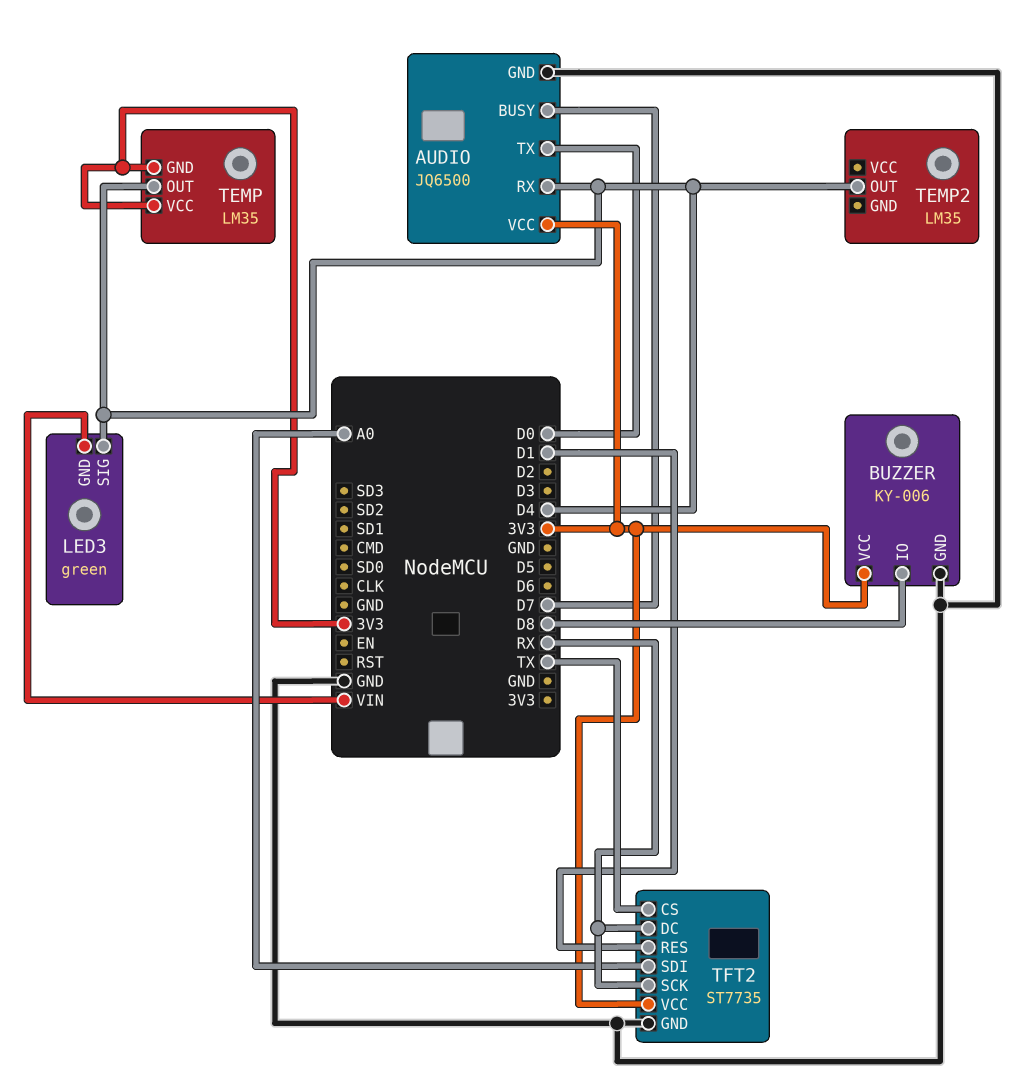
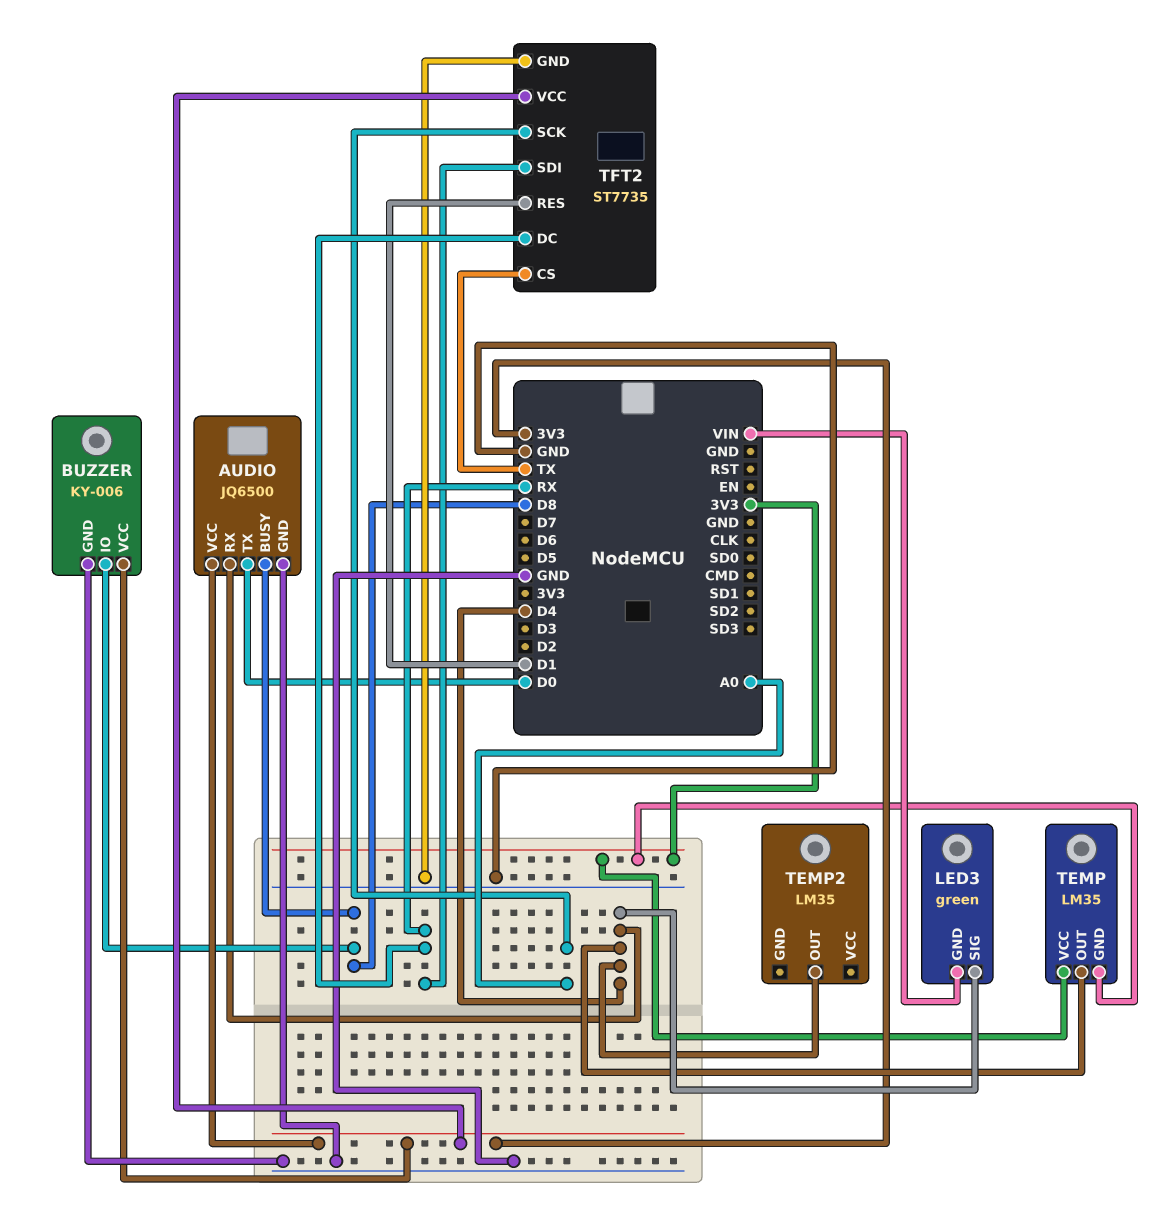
AUDIO pin BUSY: D7 -> D8
TFT2 pin SCK: RX -> A0
TFT2 pin SDI: A0 -> RX

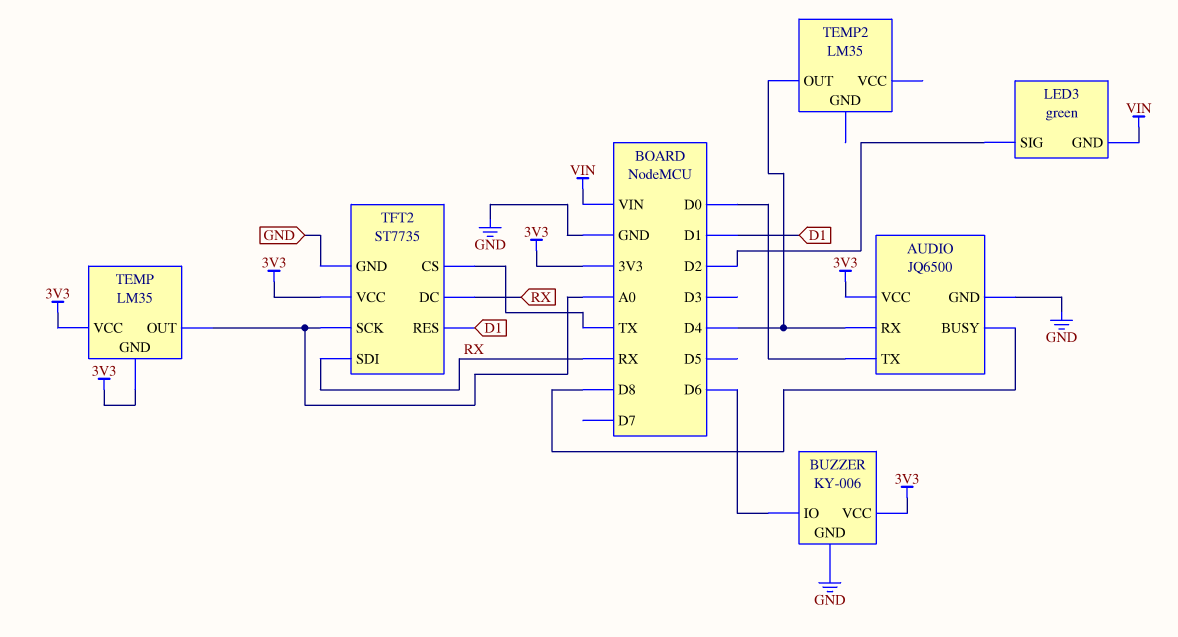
BUZZER pin IO: D8 -> D6
LED3 pin SIG: D4 -> D2
TEMP pin OUT: D4 -> A0

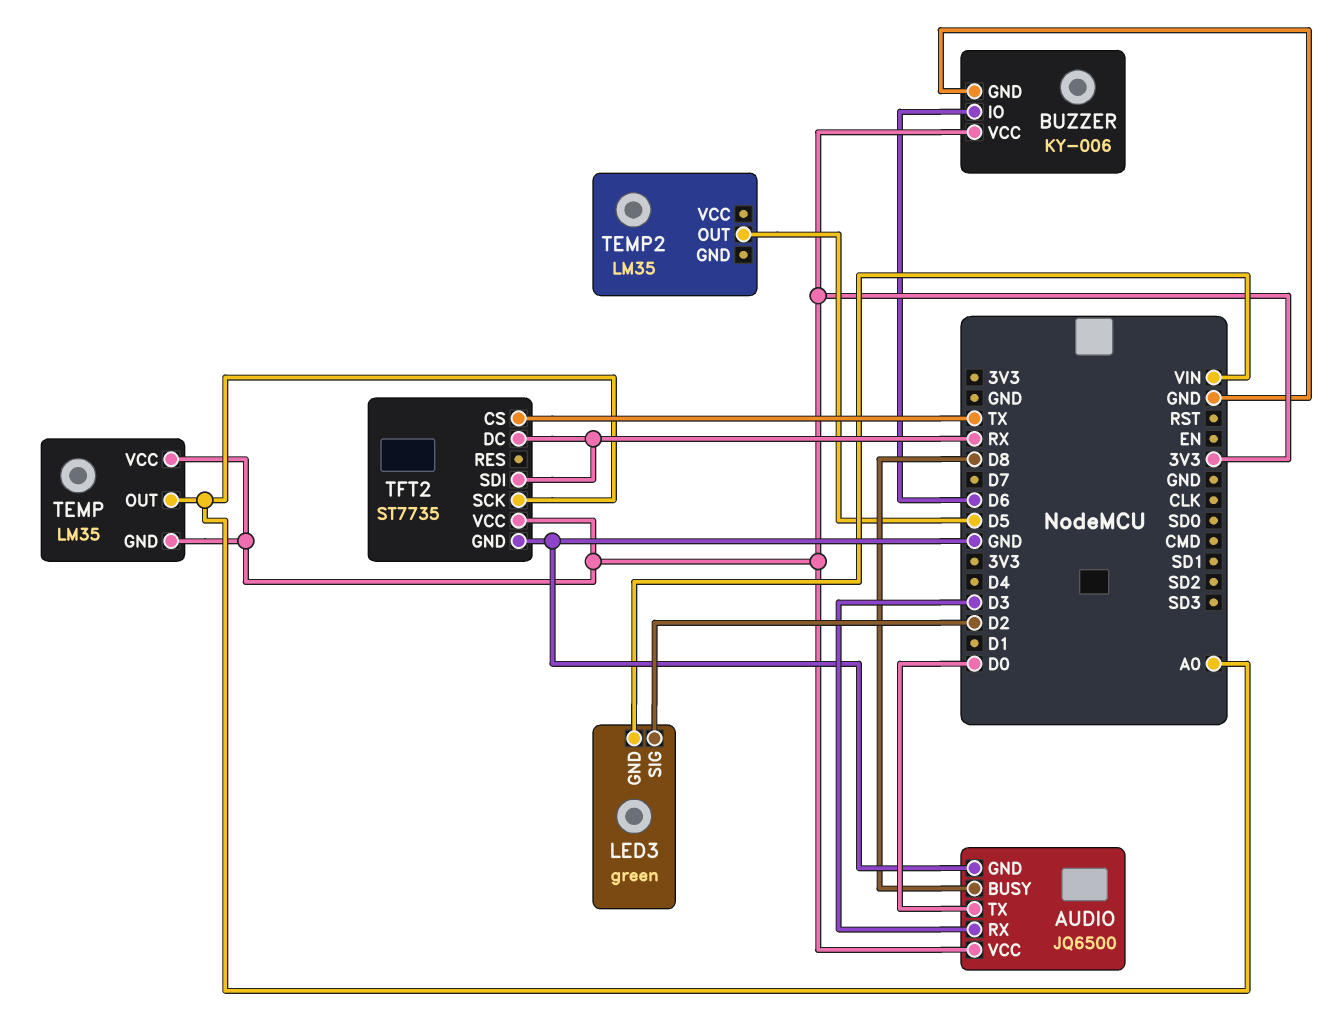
AUDIO pin RX: D4 -> D3
TEMP2 pin OUT: D4 -> D5
TFT2 pin RES: D1 -> none

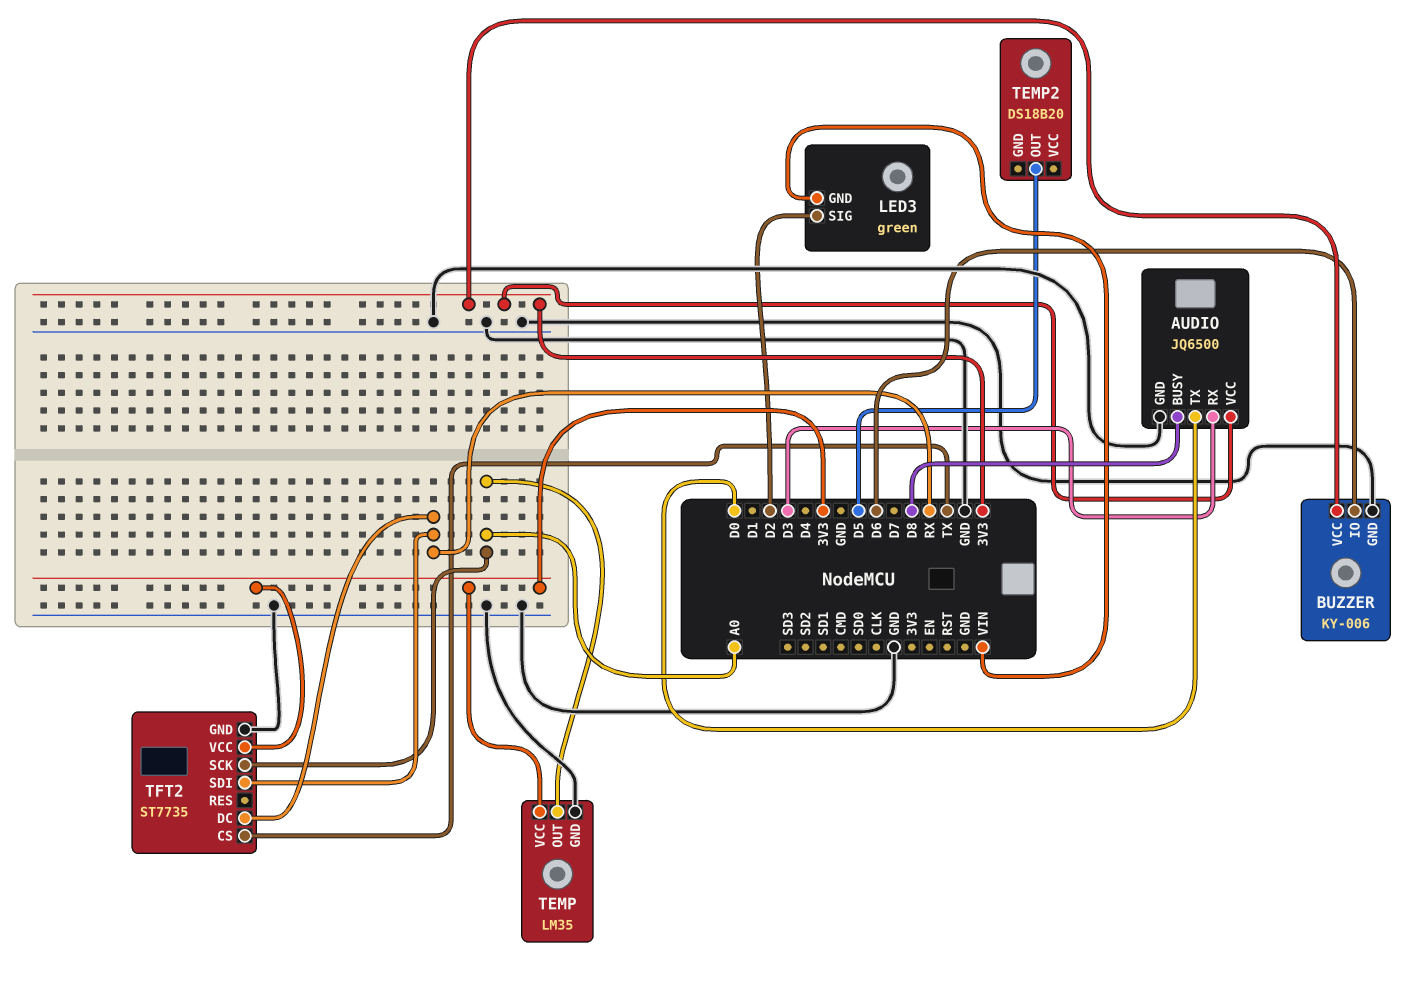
TEMP pin GND: 3V3 -> GND
TEMP2: LM35 -> DS18B20

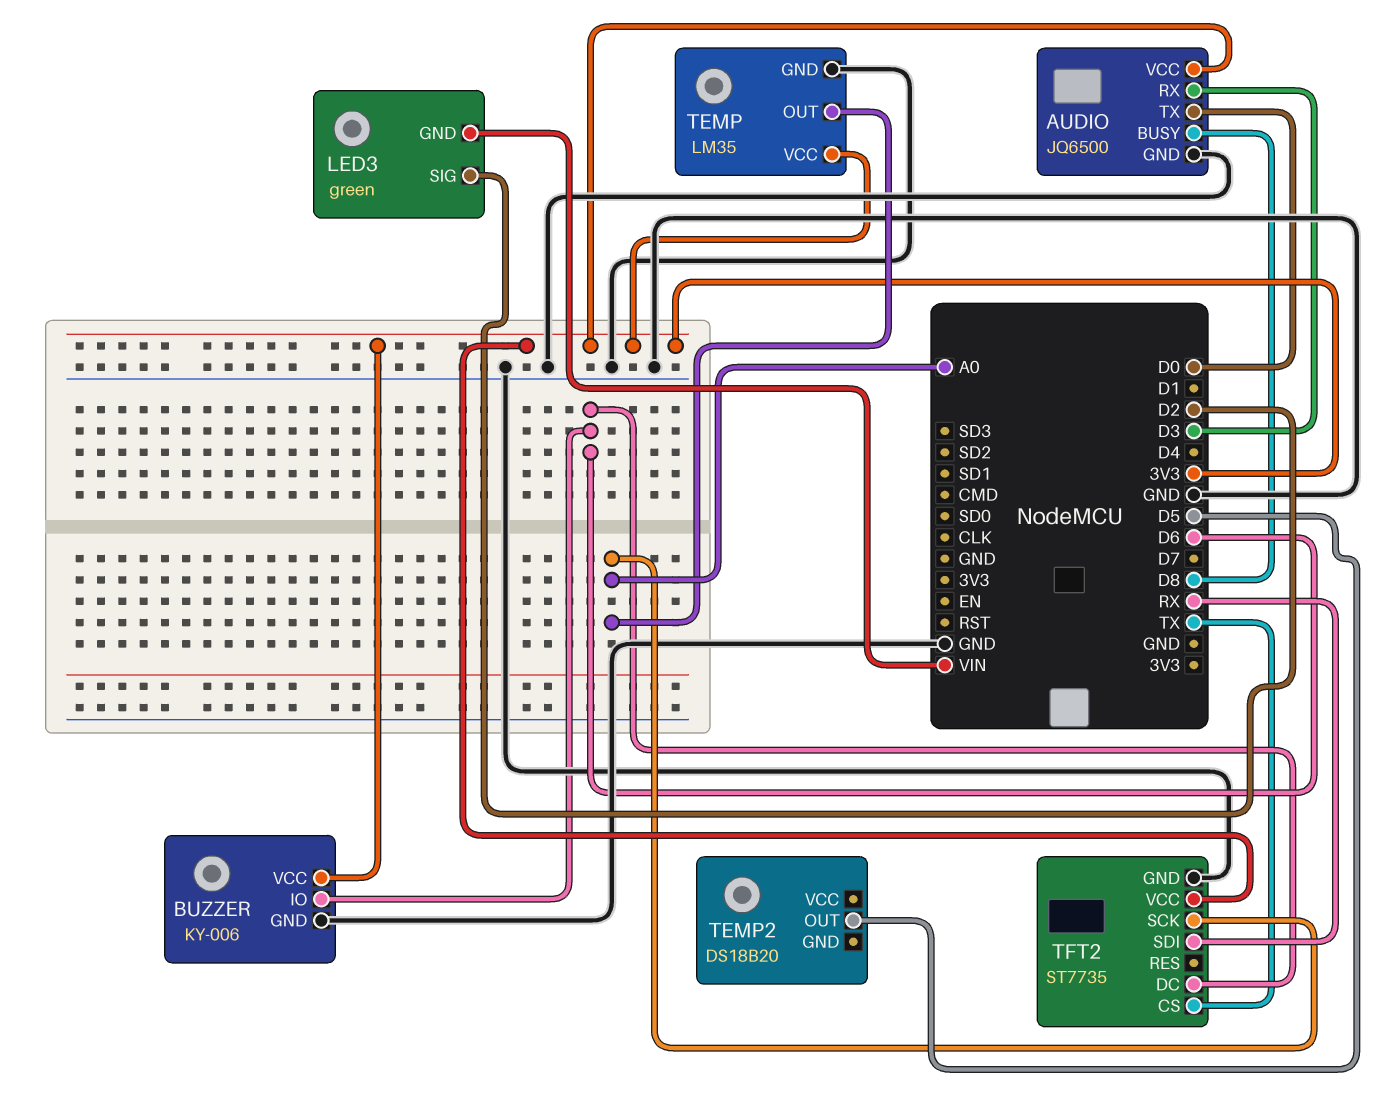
TFT2 pin DC: RX -> D6

